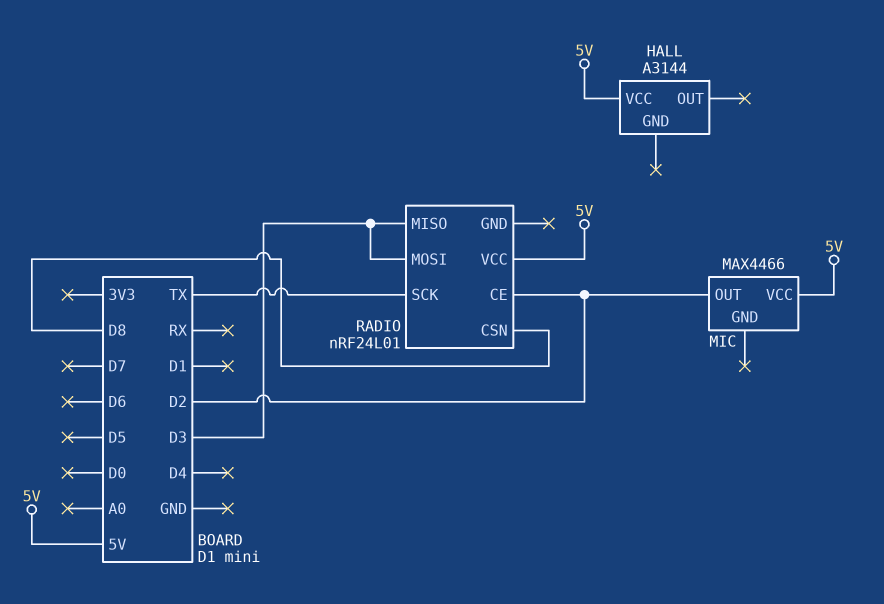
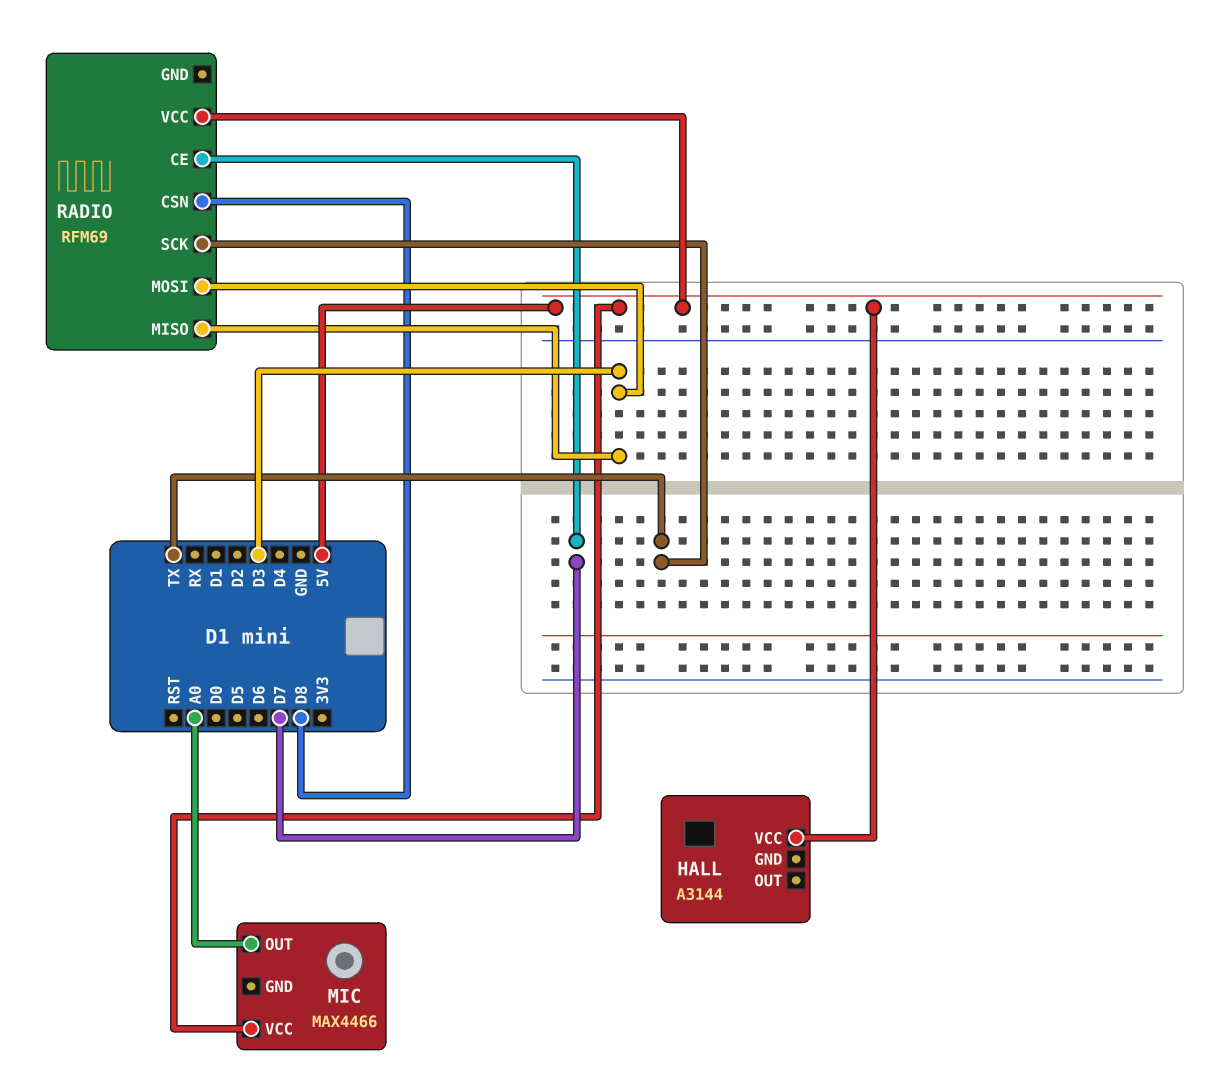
MIC pin OUT: D2 -> A0
RADIO: nRF24L01 -> RFM69
RADIO pin CE: D2 -> D7

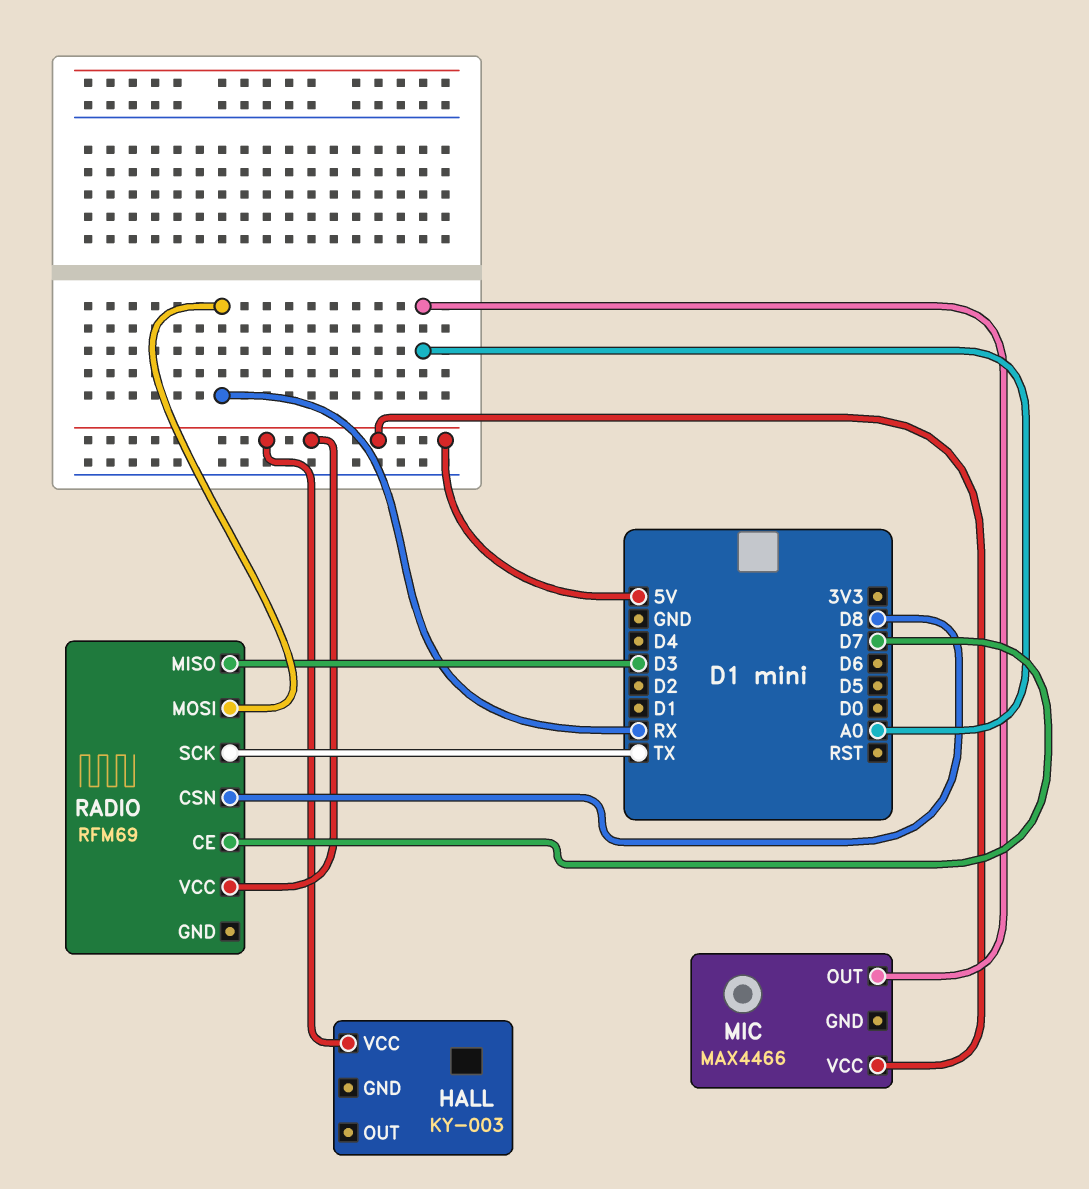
HALL: A3144 -> KY-003
RADIO pin MOSI: D3 -> RX

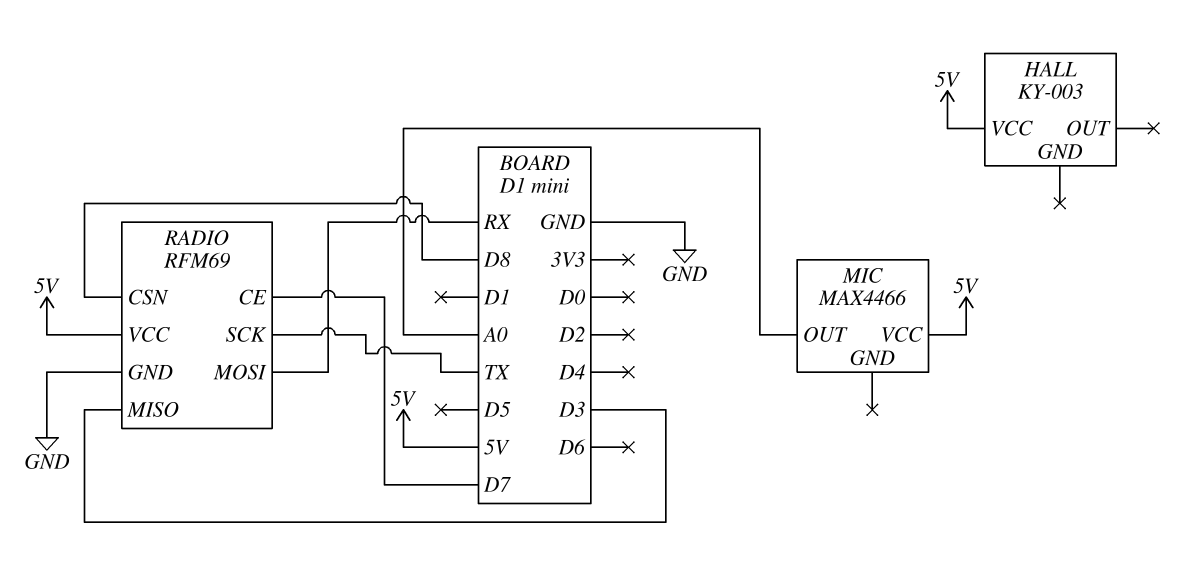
RADIO pin GND: none -> GND

